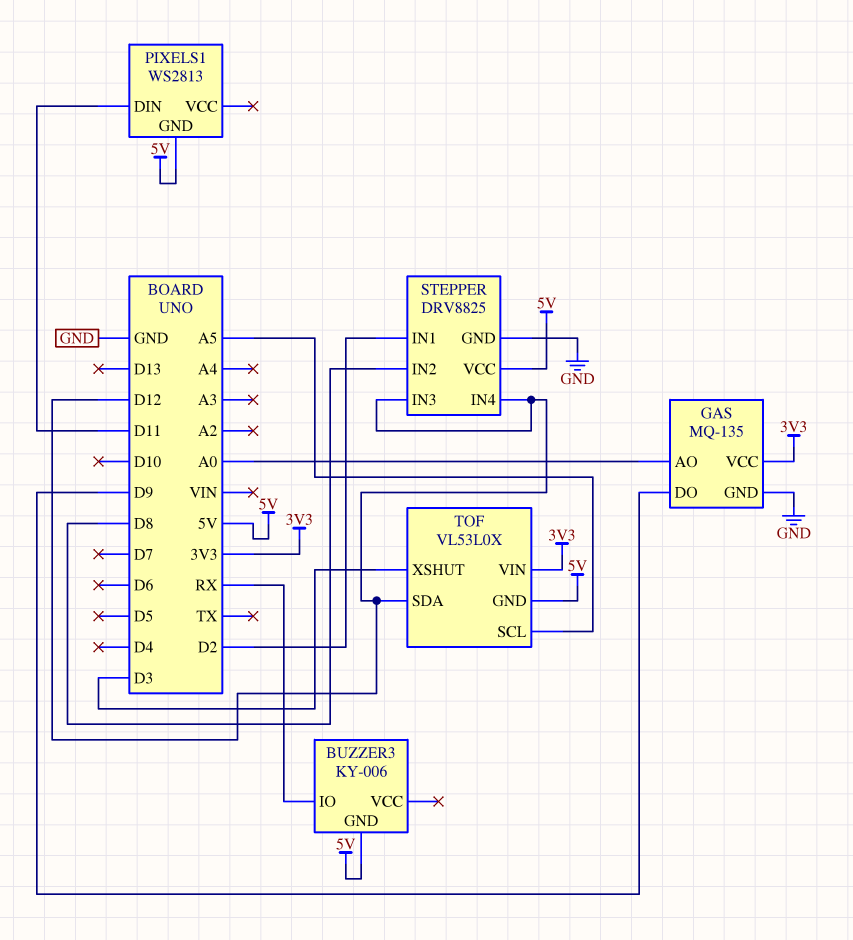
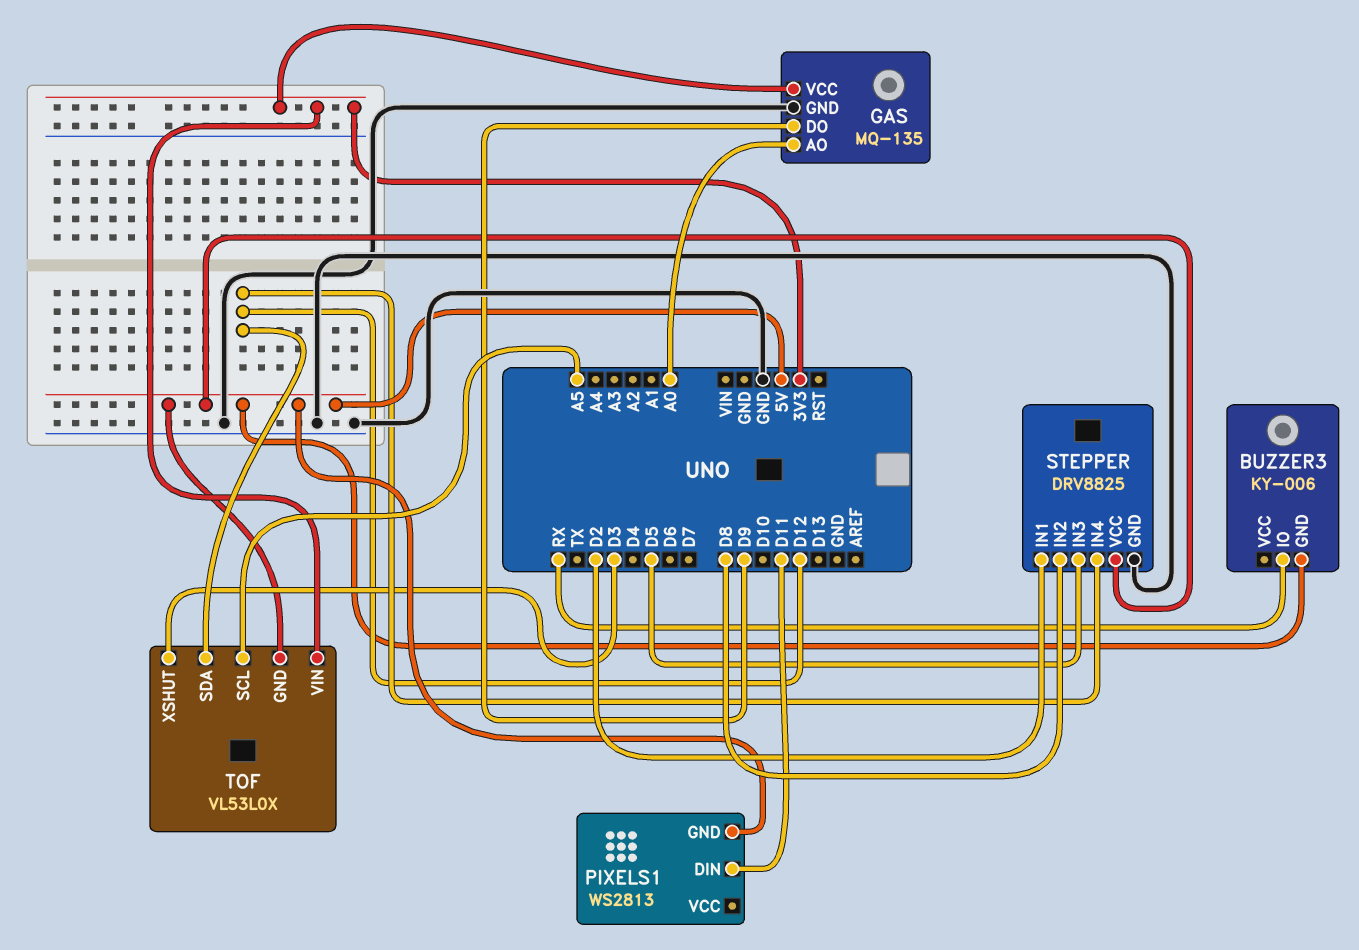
STEPPER pin IN3: D12 -> D5

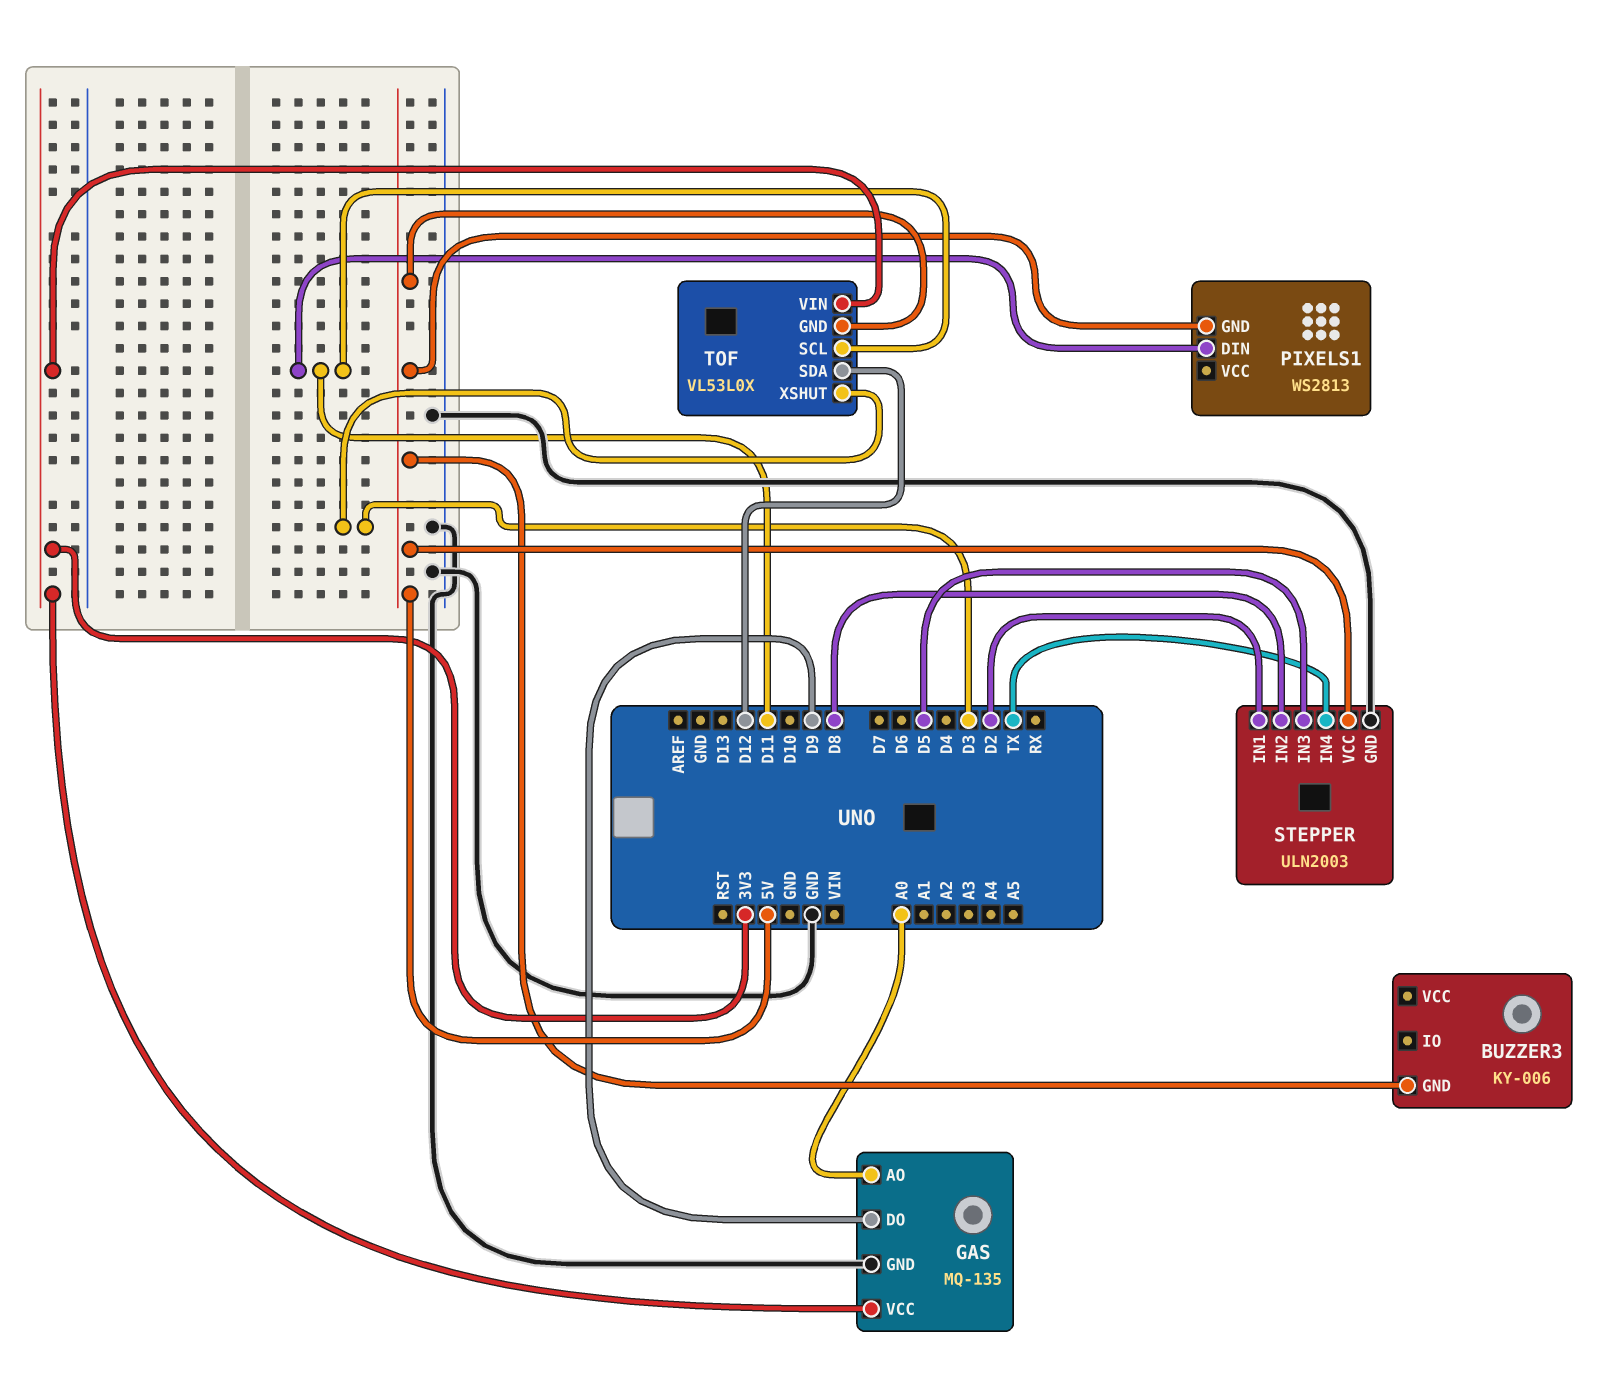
BUZZER3 pin IO: RX -> none
STEPPER: DRV8825 -> ULN2003
STEPPER pin IN4: D12 -> TX
TOF pin SCL: A5 -> D11

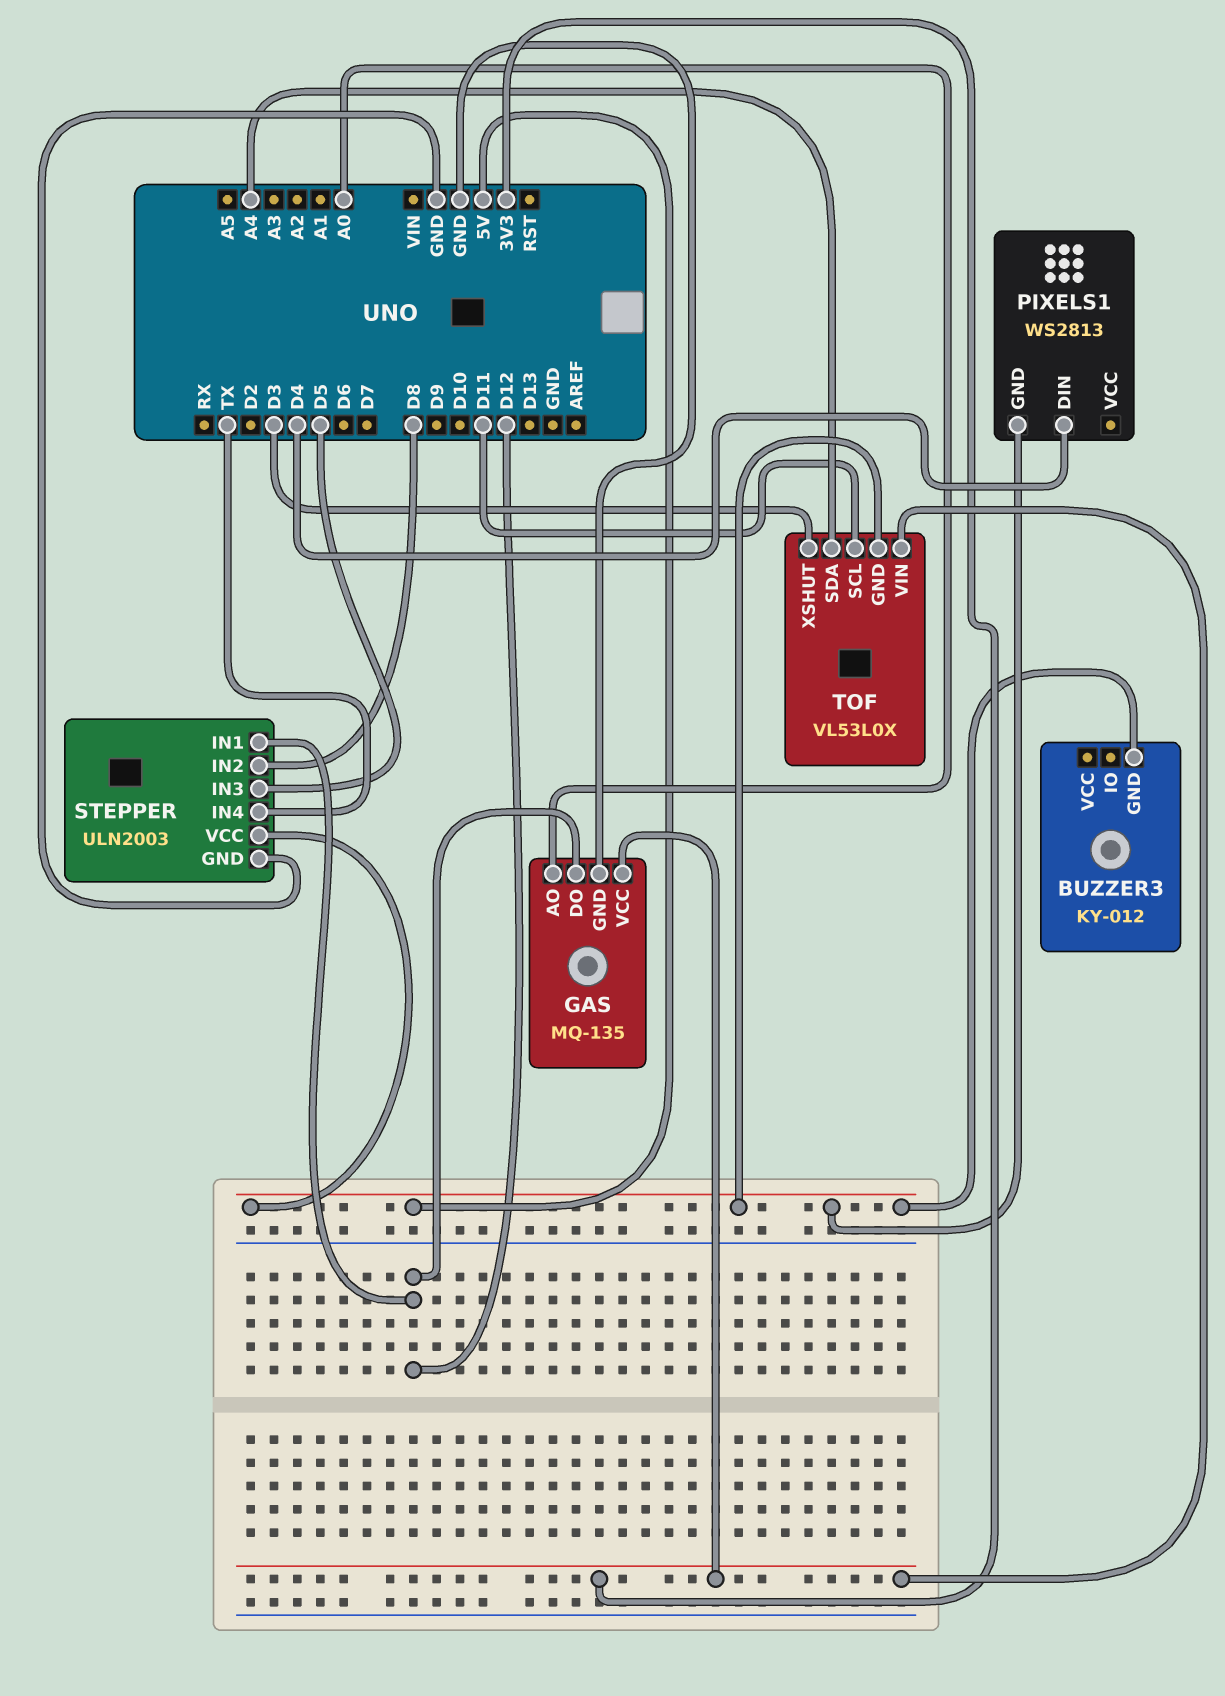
BUZZER3: KY-006 -> KY-012
GAS pin DO: D9 -> D12
PIXELS1 pin DIN: D11 -> D4
STEPPER pin IN1: D2 -> D12
TOF pin SDA: D12 -> A4

